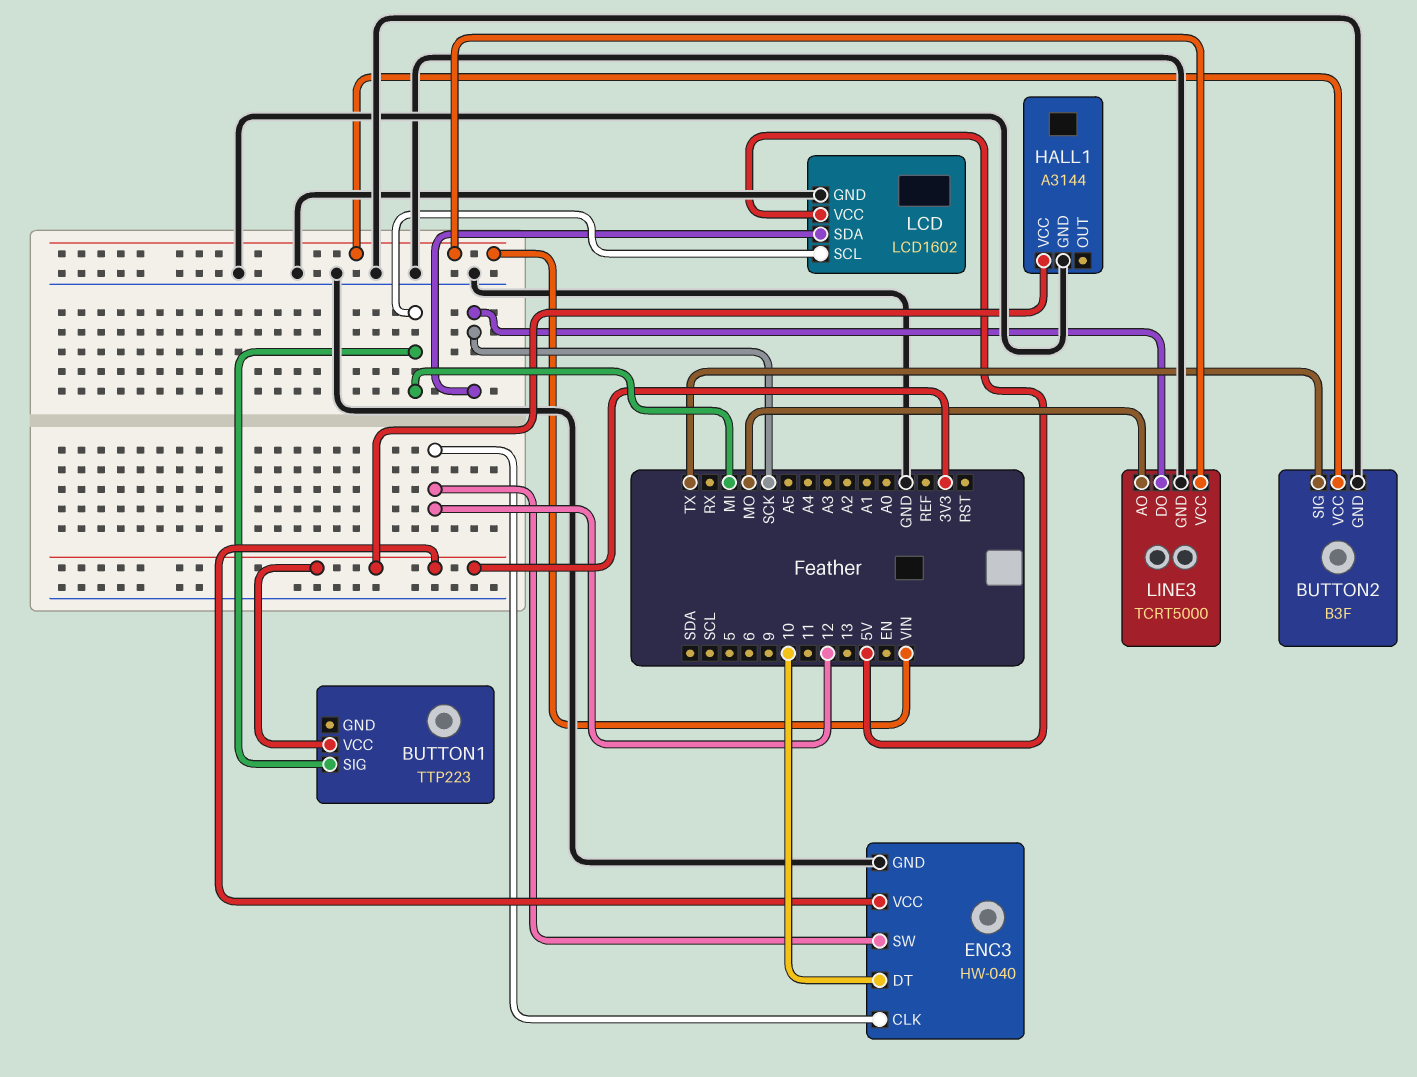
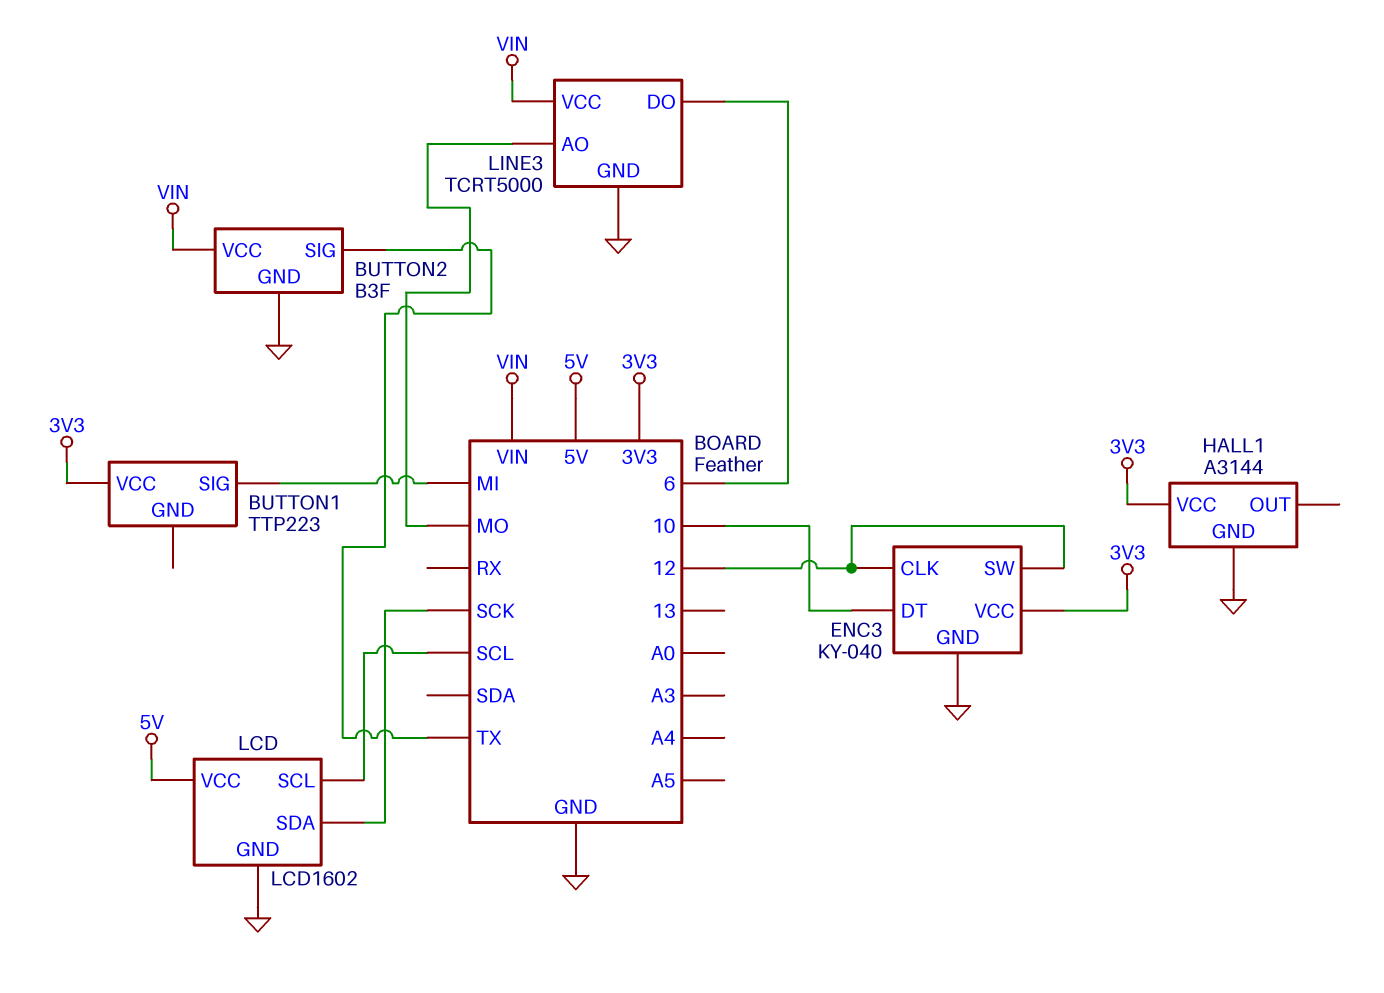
ENC3: HW-040 -> KY-040
LCD pin SCL: MI -> SCL
LINE3 pin DO: SCK -> 6

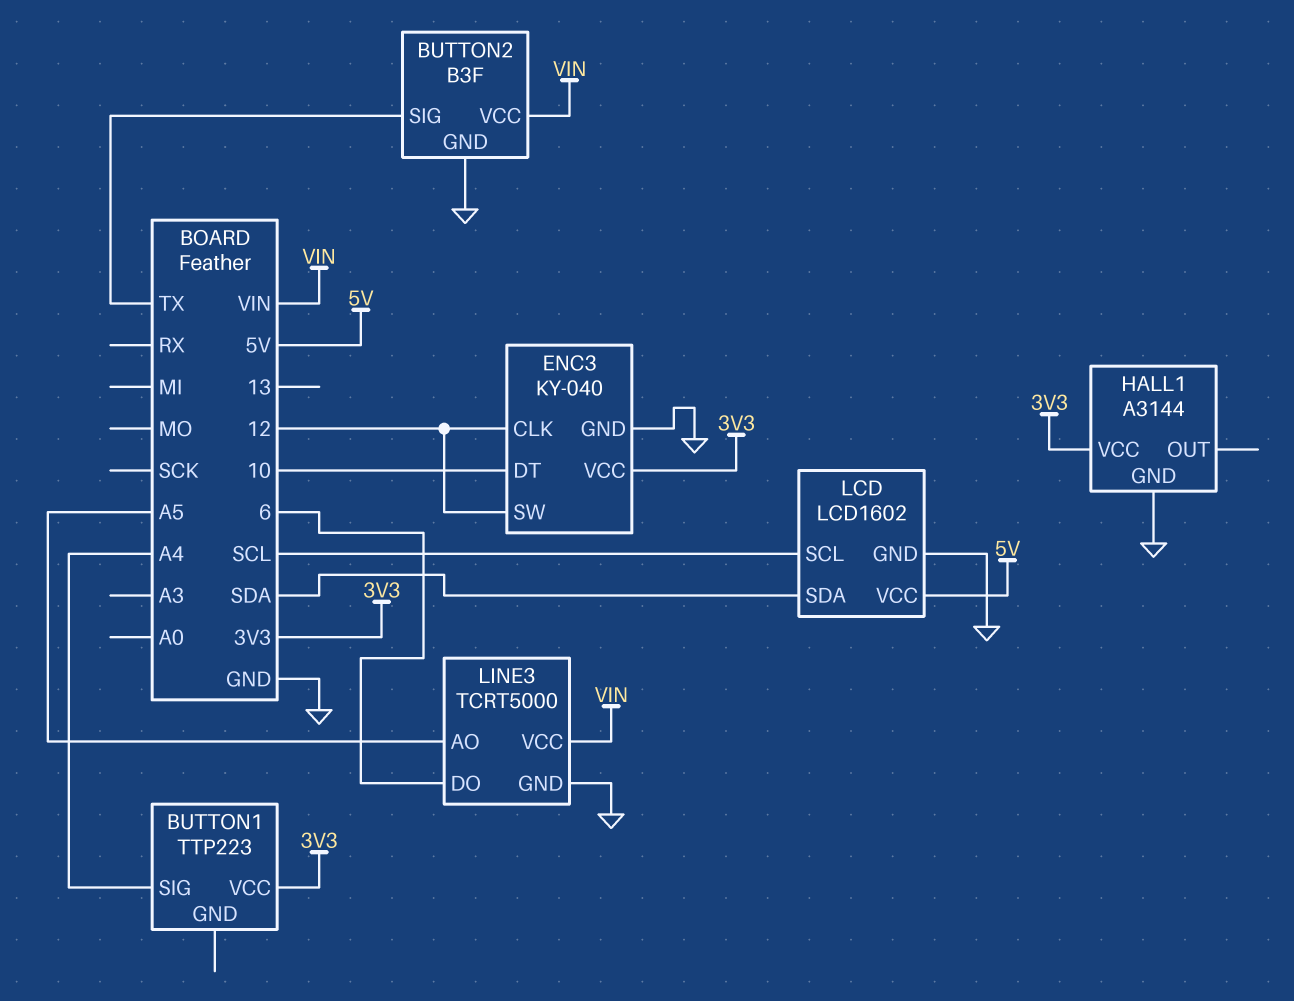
BUTTON1 pin SIG: MI -> A4
LCD pin SDA: SCK -> SDA
LINE3 pin AO: MO -> A5

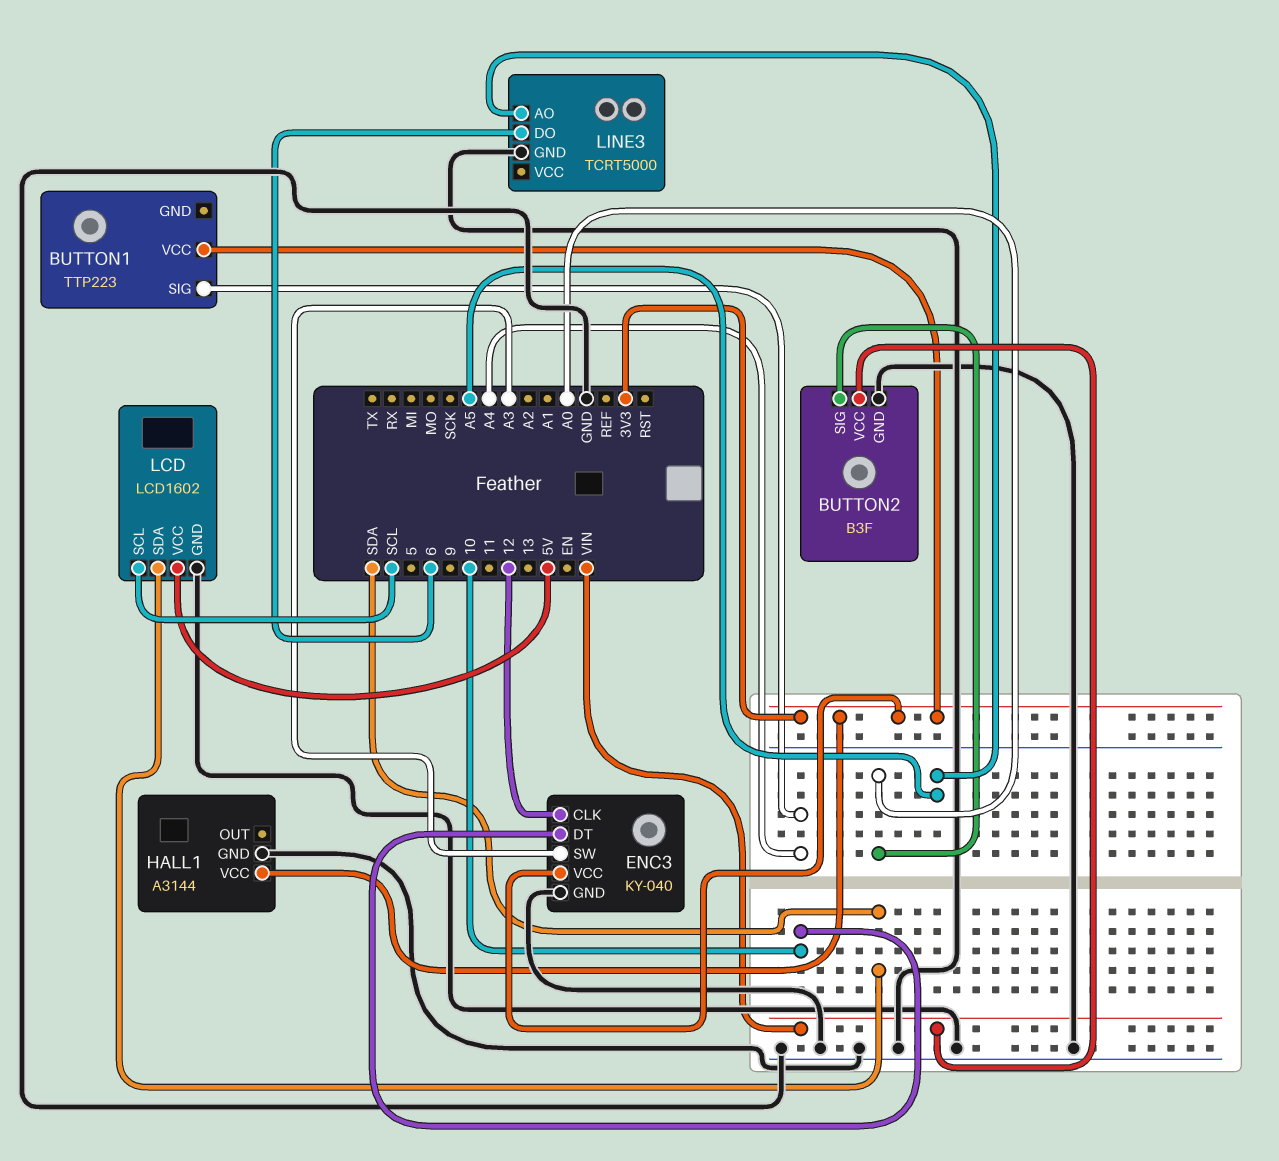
BUTTON2 pin SIG: TX -> A0
ENC3 pin SW: 12 -> A3
LINE3 pin VCC: VIN -> none

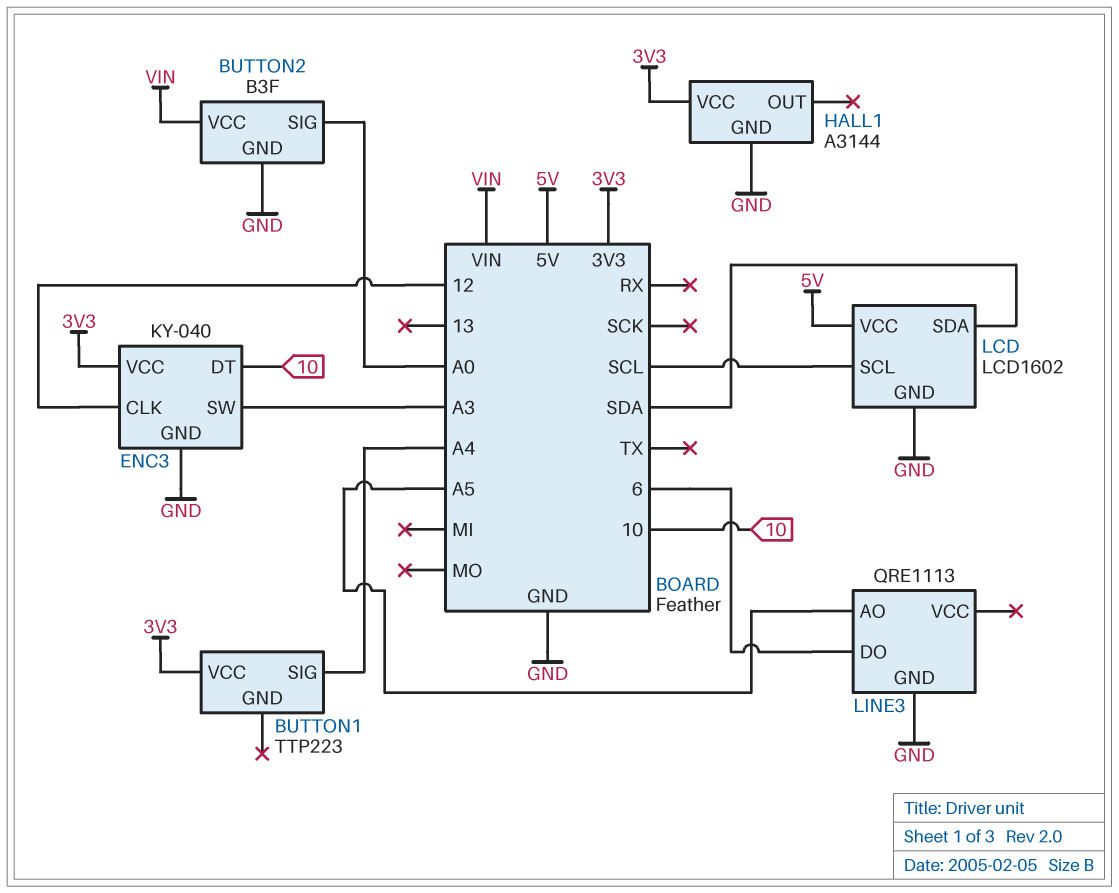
LINE3: TCRT5000 -> QRE1113

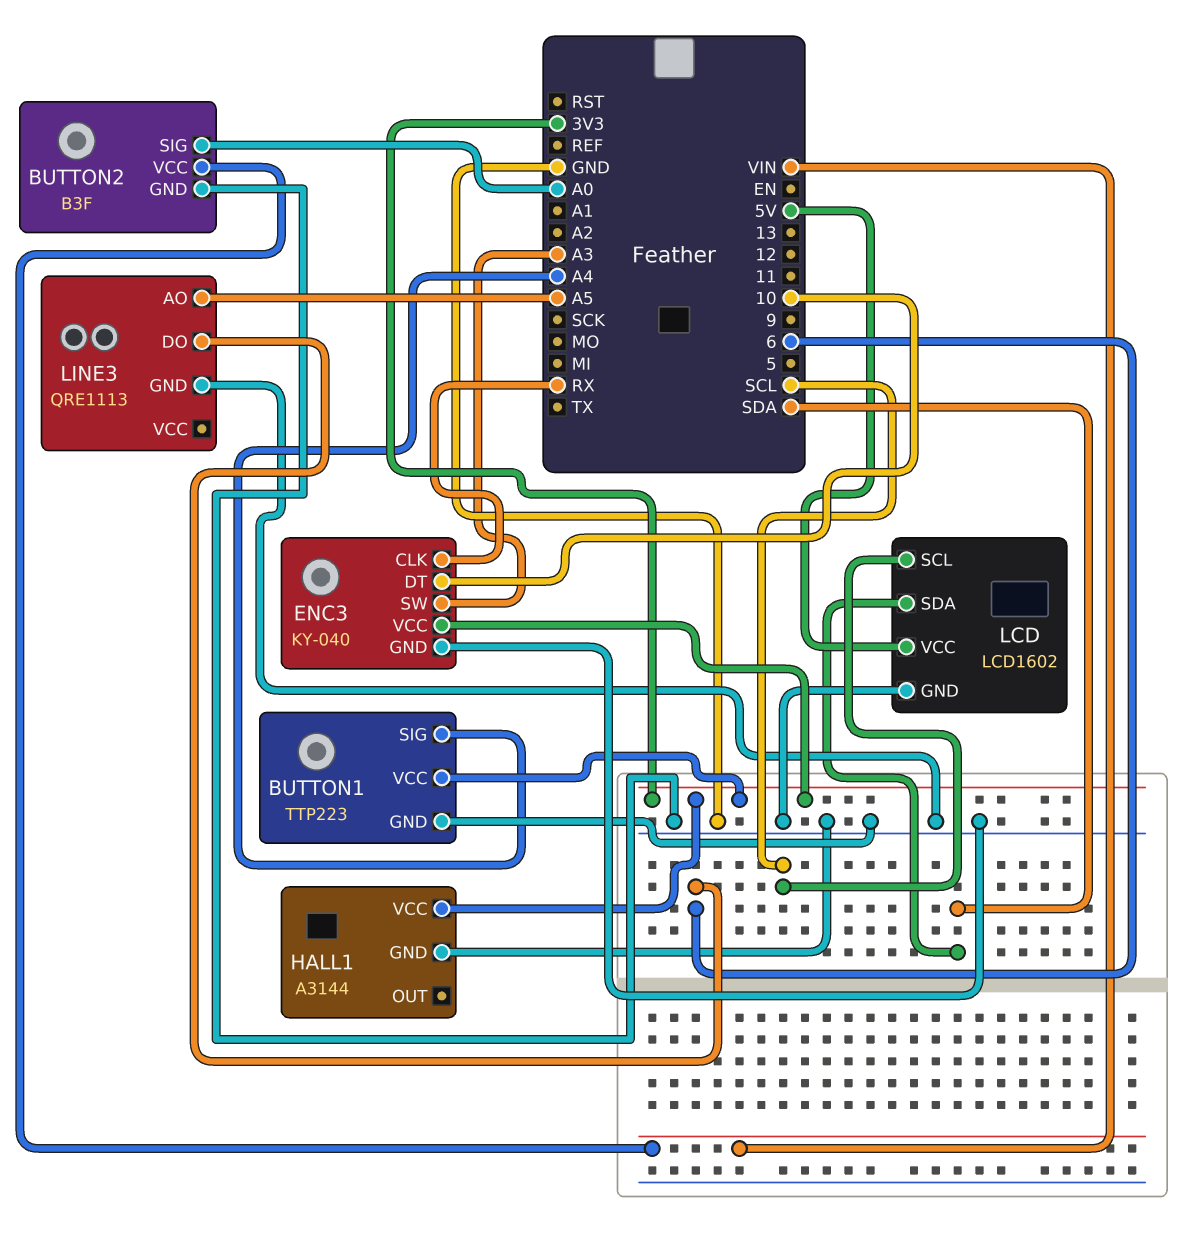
BUTTON1 pin GND: none -> GND
ENC3 pin CLK: 12 -> RX

